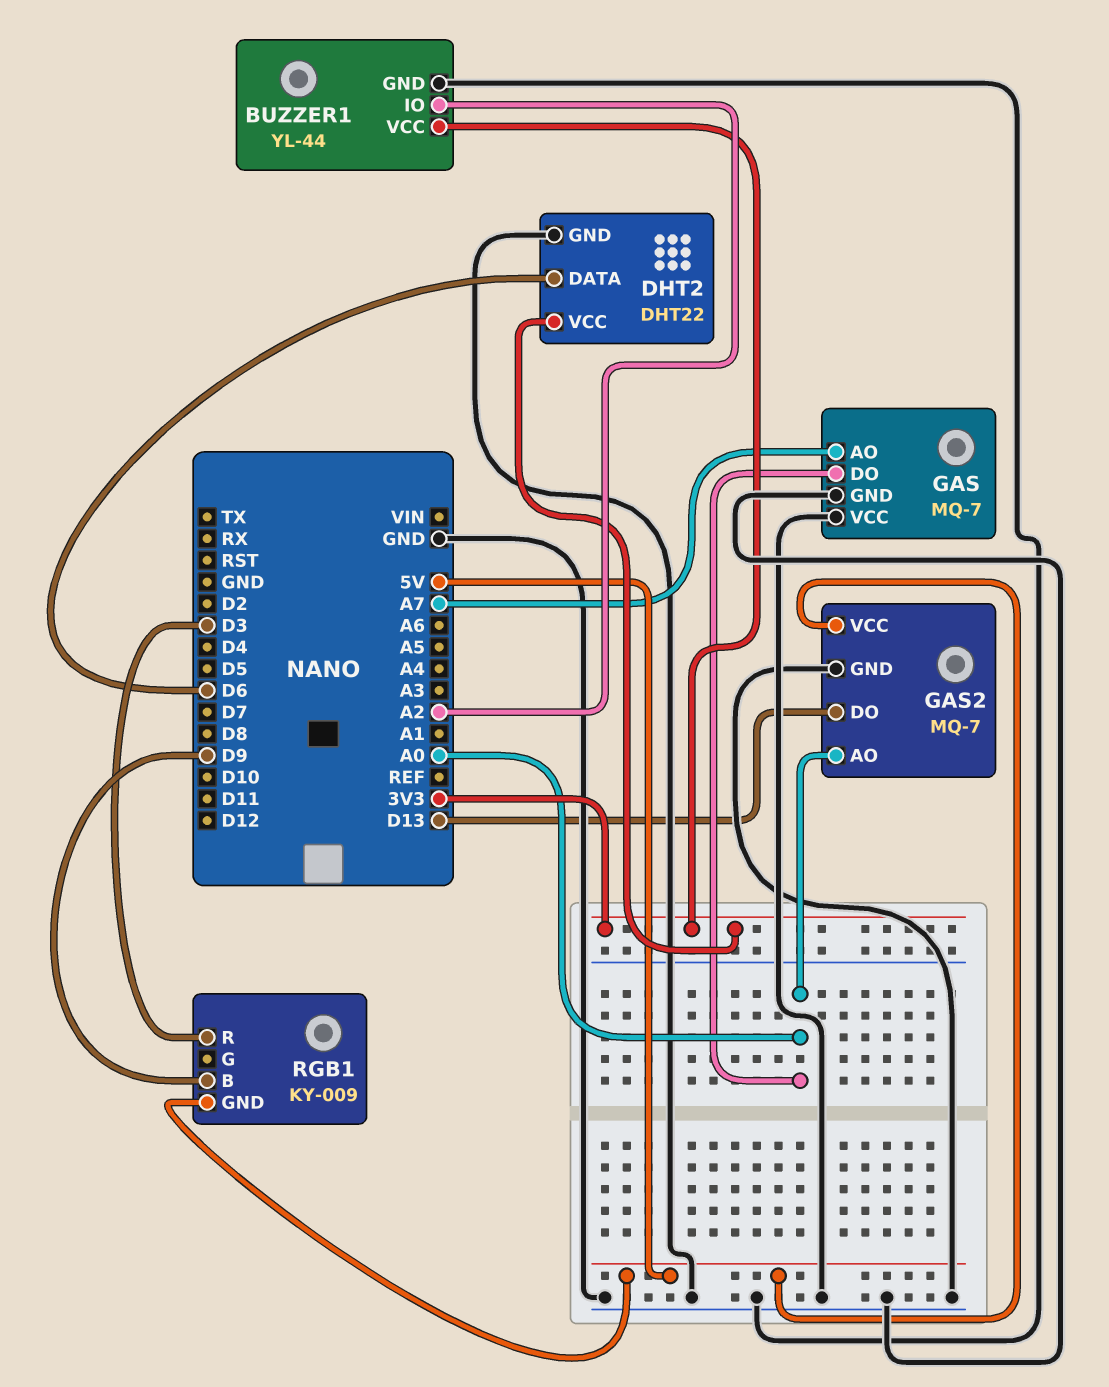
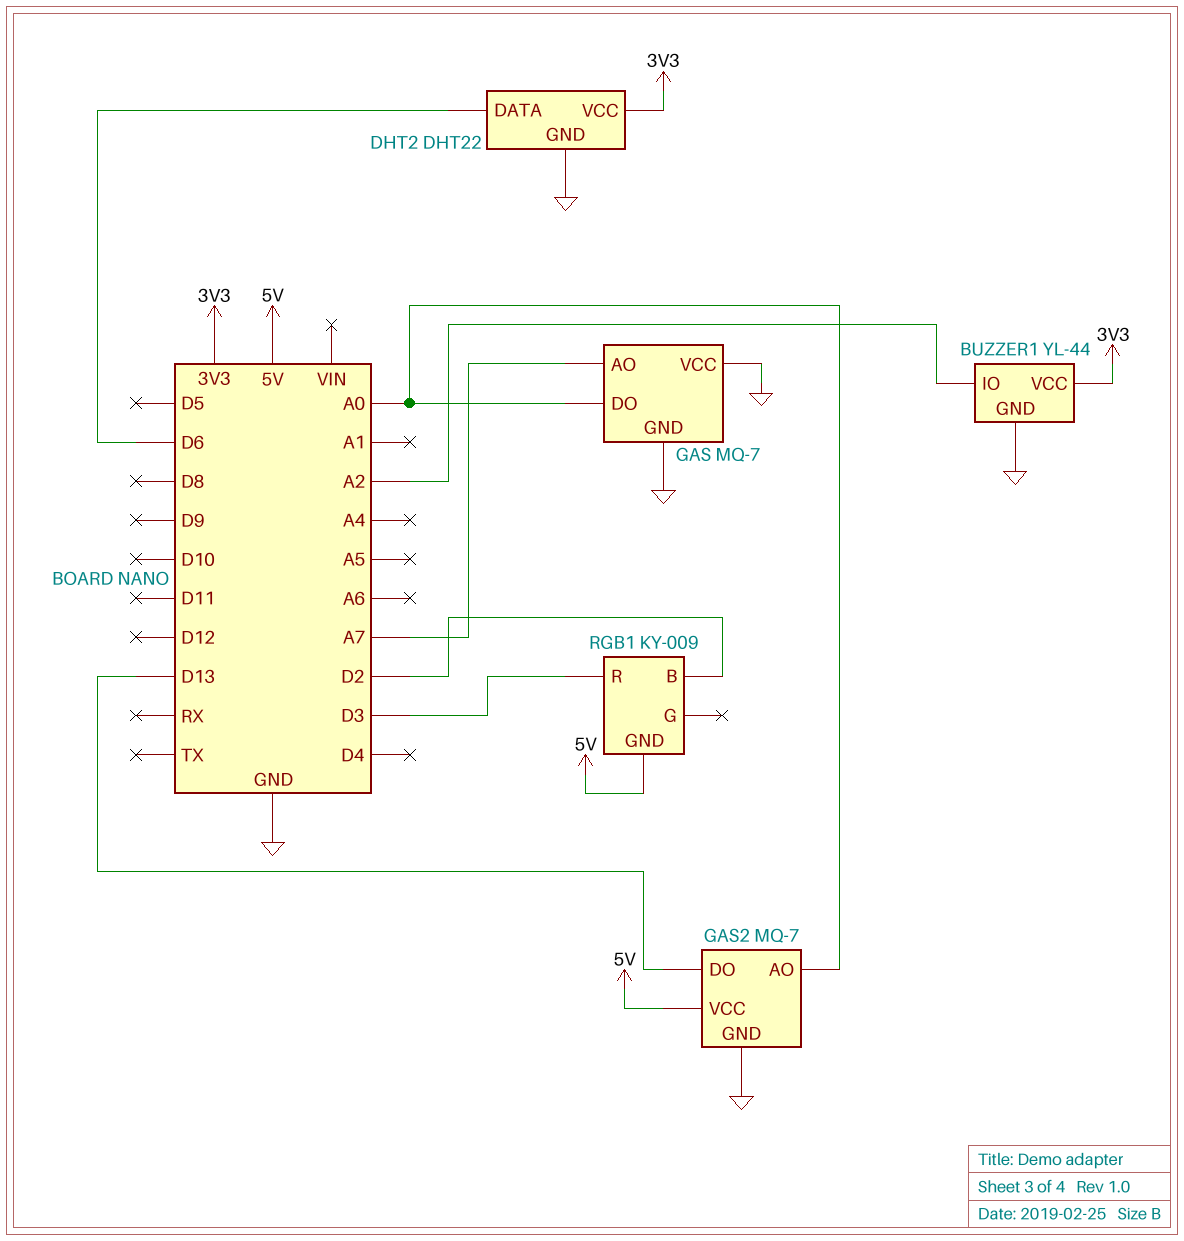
RGB1 pin B: D9 -> D2

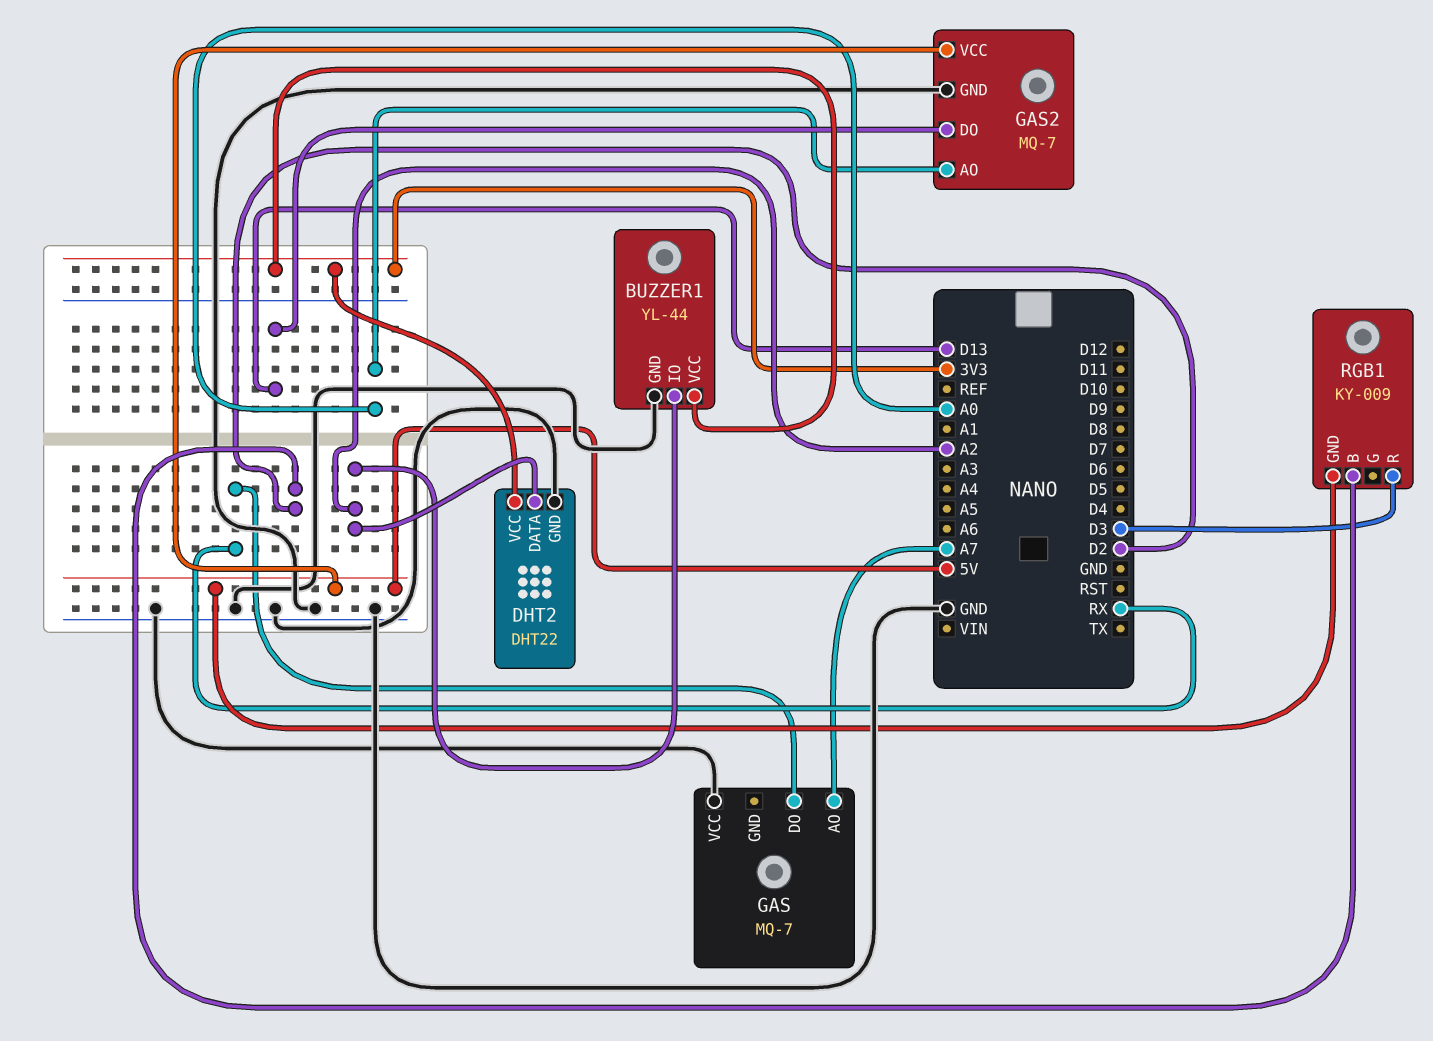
DHT2 pin DATA: D6 -> A2
GAS pin DO: A0 -> RX
GAS pin GND: GND -> none

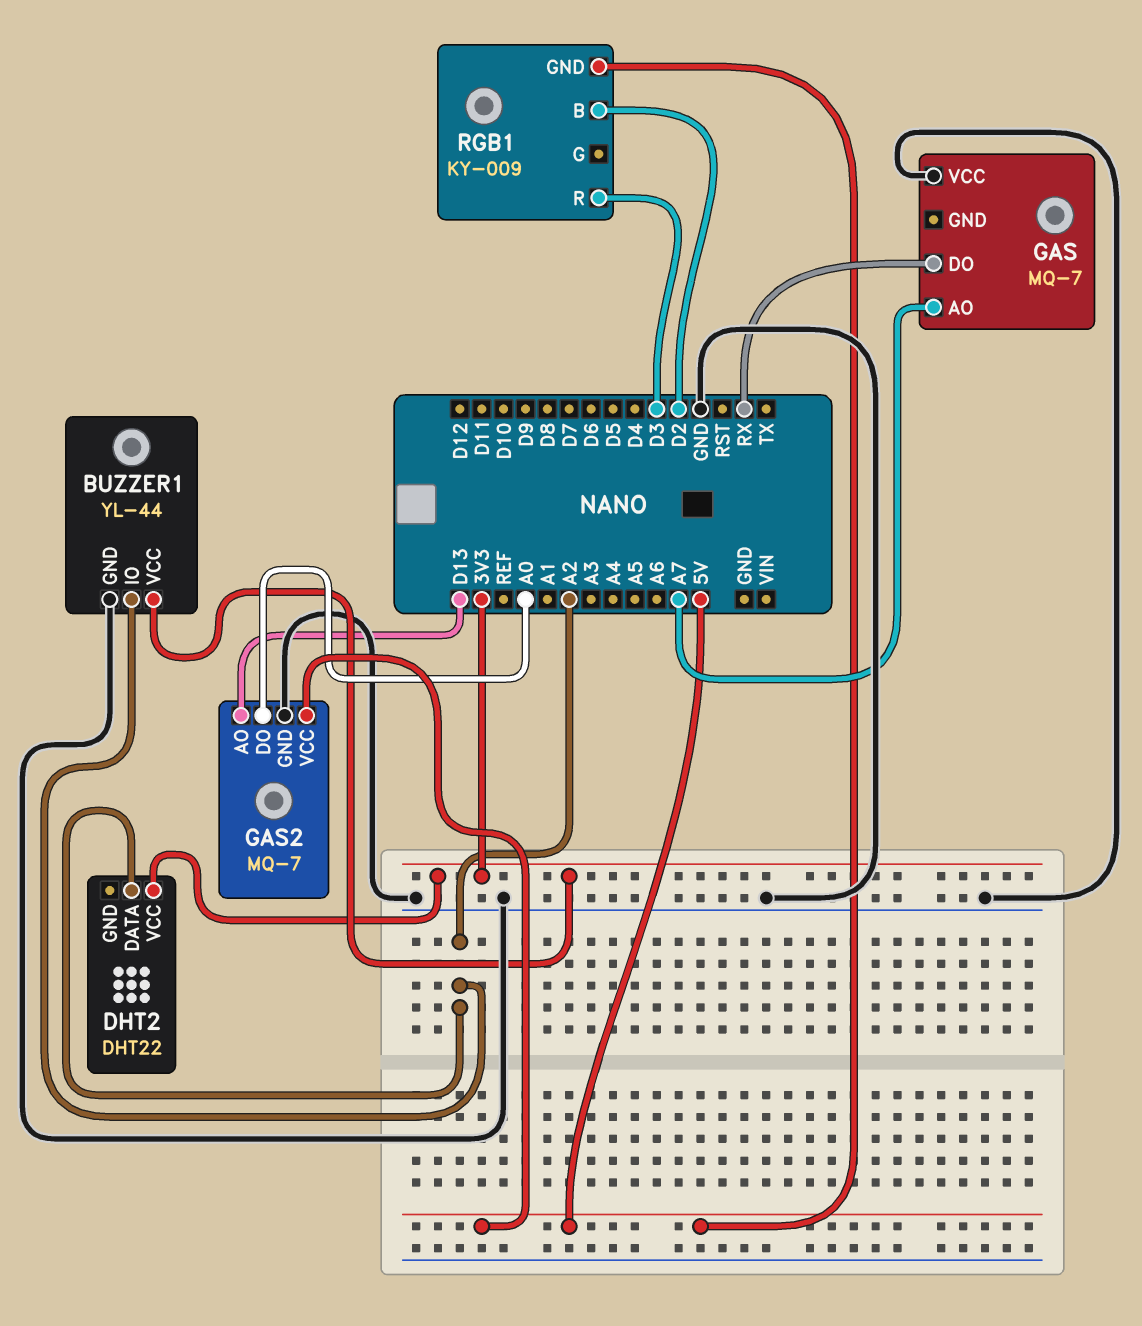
DHT2 pin GND: GND -> none
GAS2 pin AO: A0 -> D13
GAS2 pin DO: D13 -> A0

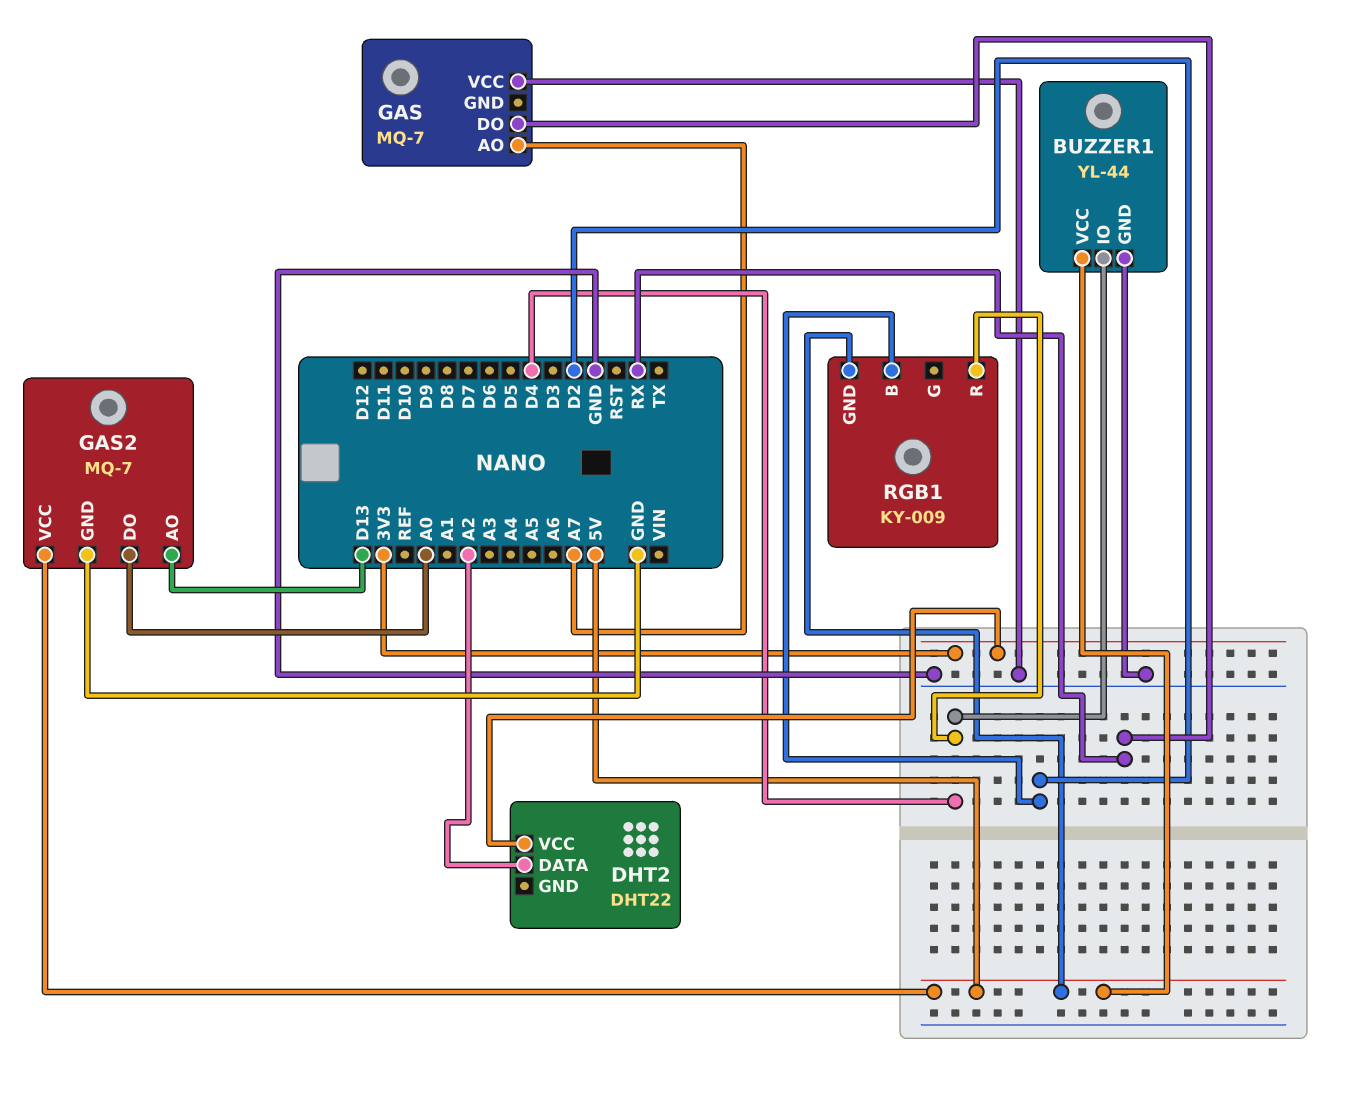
BUZZER1 pin IO: A2 -> D4
BUZZER1 pin VCC: 3V3 -> 5V
RGB1 pin R: D3 -> D4

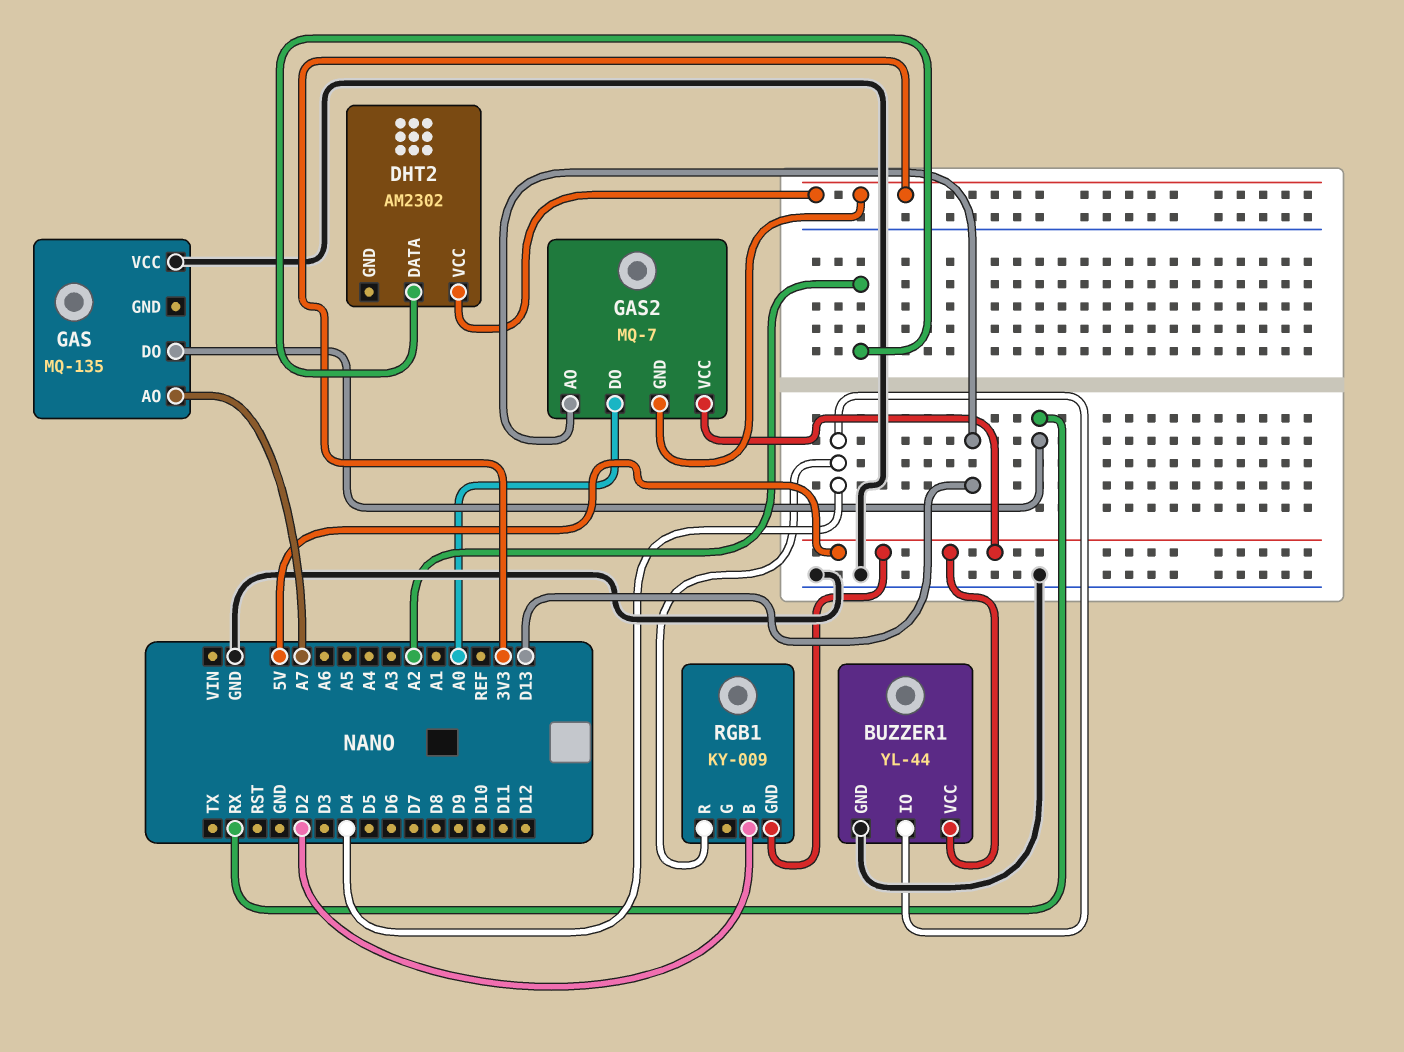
DHT2: DHT22 -> AM2302
GAS: MQ-7 -> MQ-135
GAS2 pin GND: GND -> 3V3

